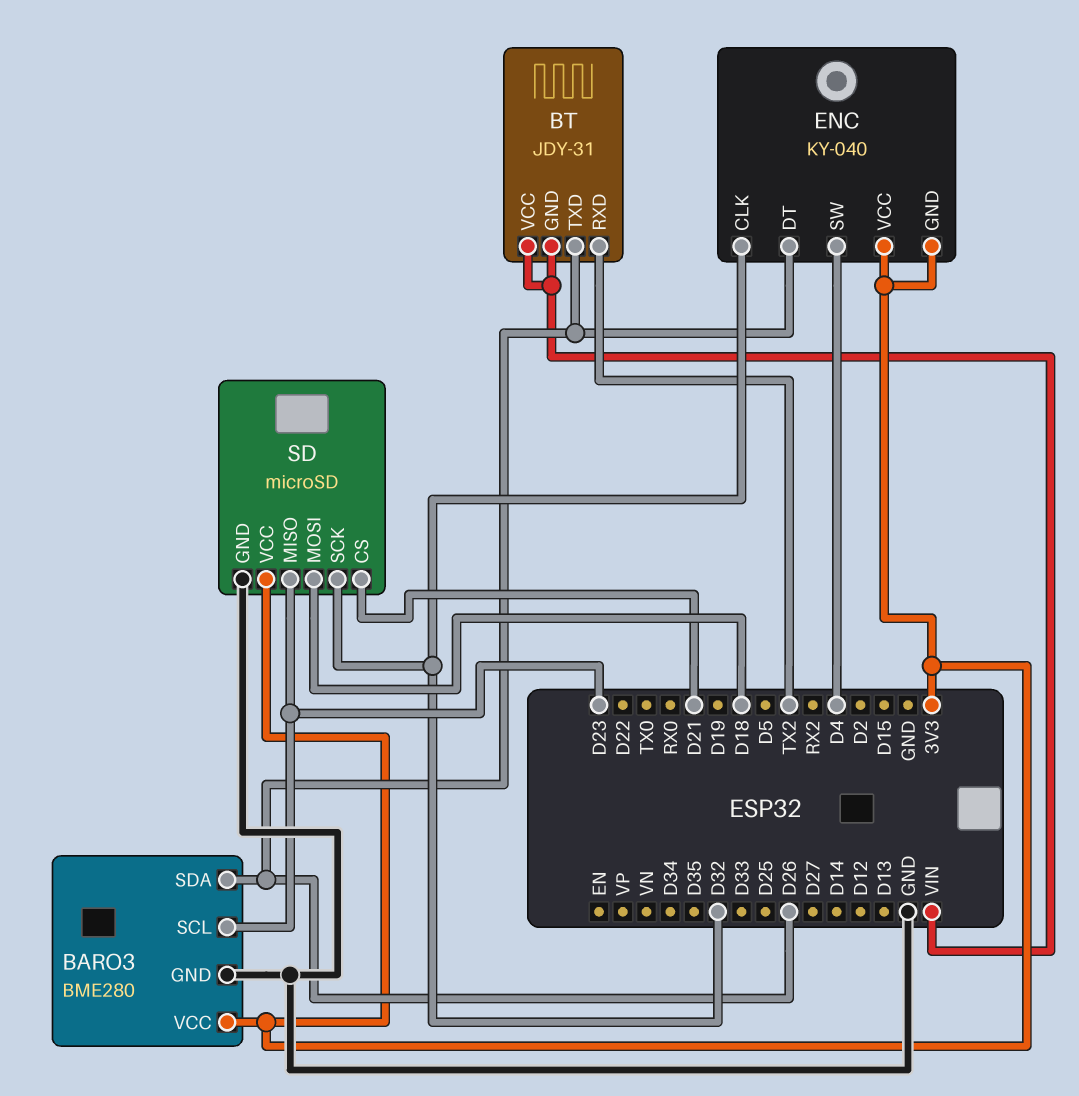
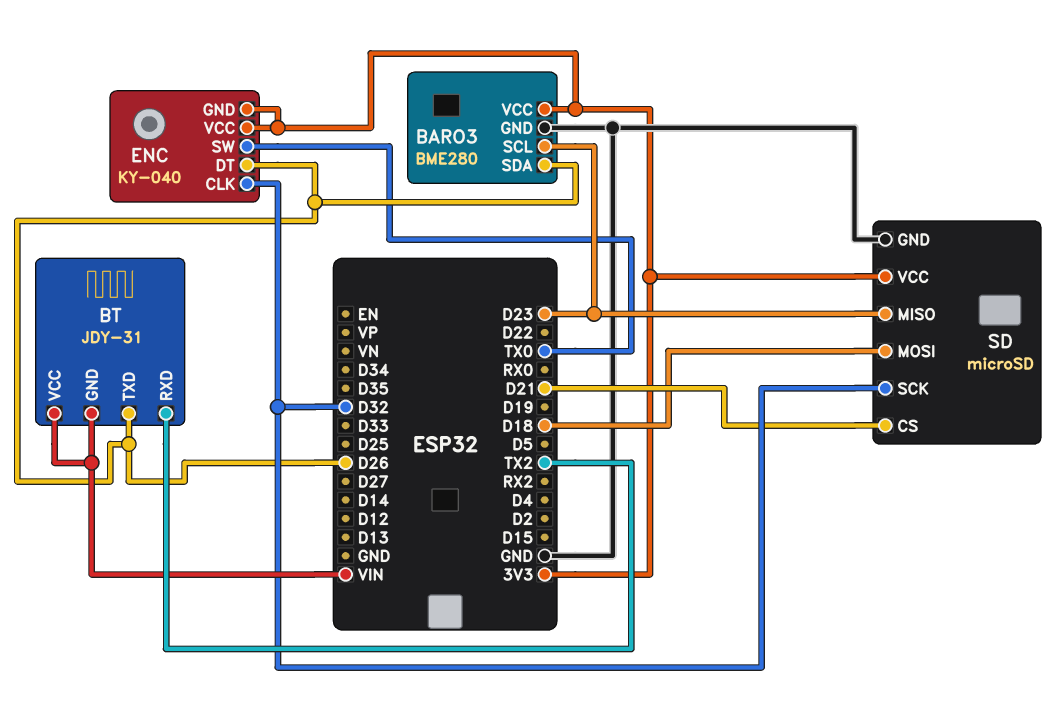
ENC pin SW: D4 -> TX0

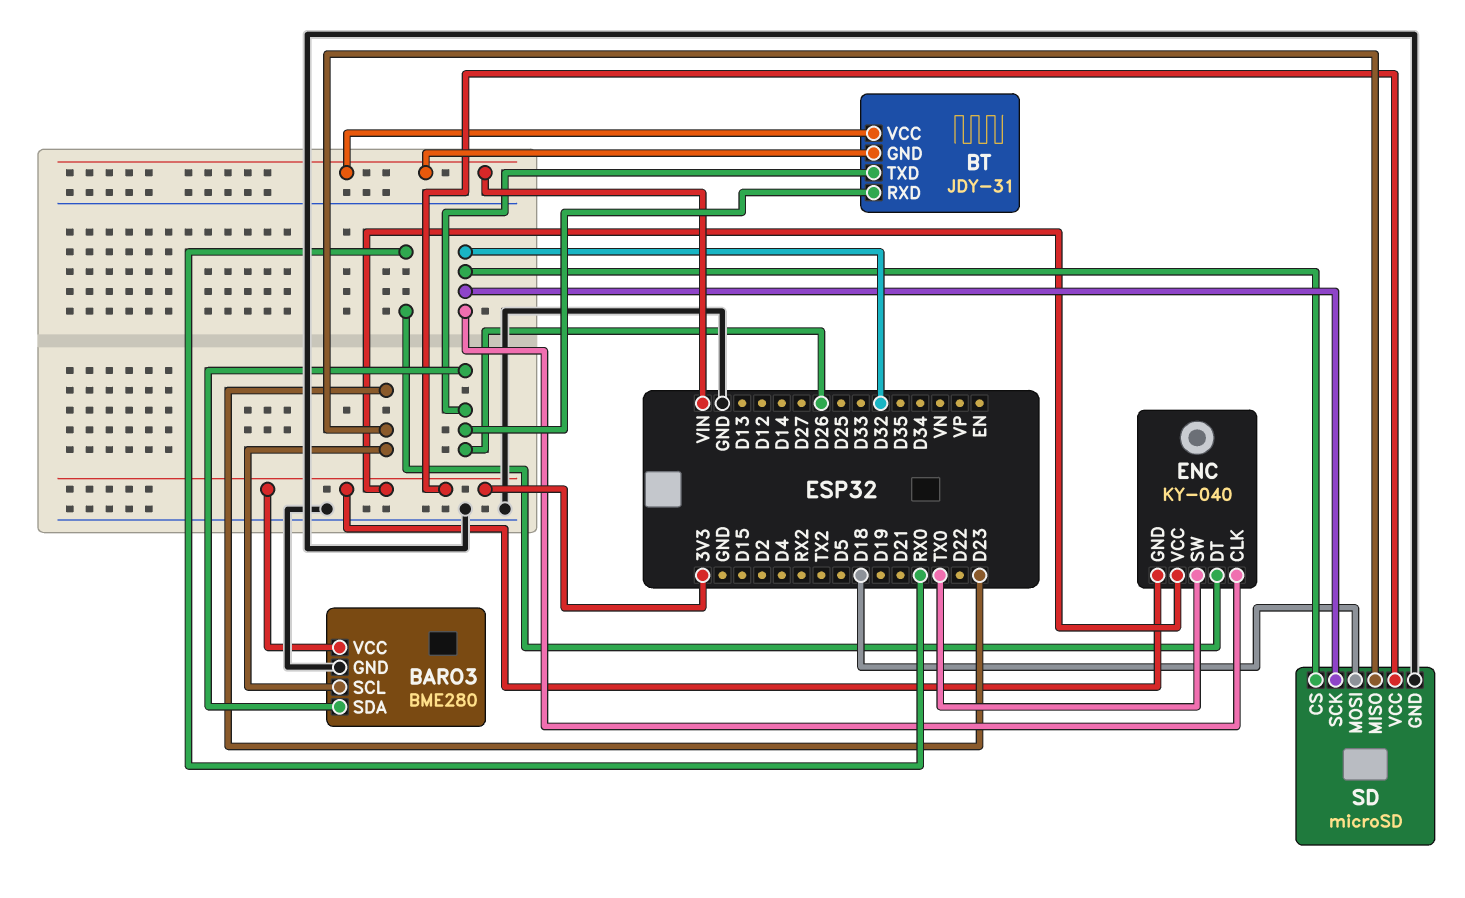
BT pin RXD: TX2 -> D26
ENC pin DT: D26 -> RX0
SD pin CS: D21 -> D32

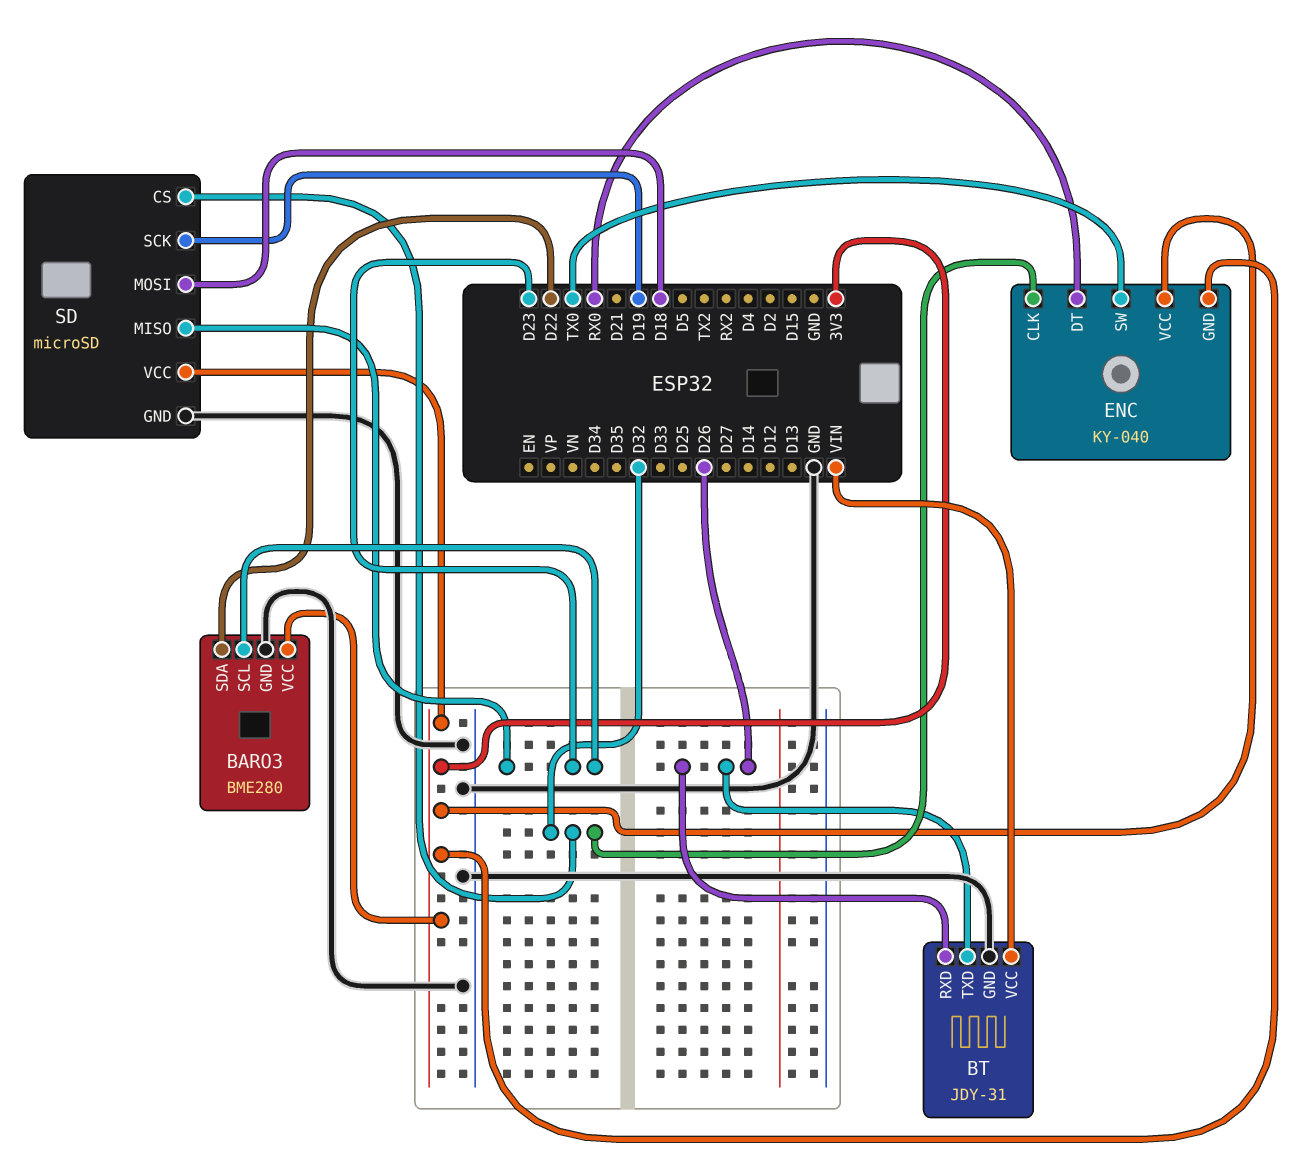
BARO3 pin SDA: D26 -> D22
BT pin GND: VIN -> GND
SD pin SCK: D32 -> D19

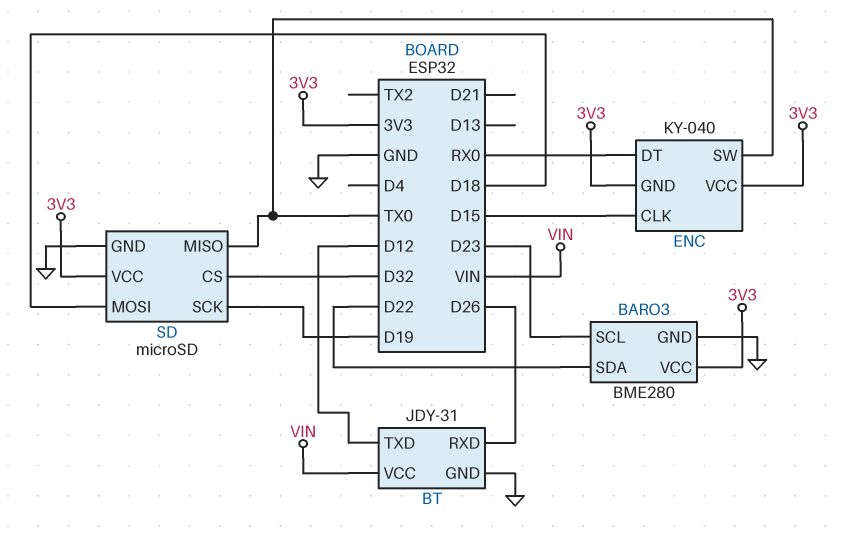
BT pin TXD: D26 -> D12
ENC pin CLK: D32 -> D15
SD pin MISO: D23 -> TX0

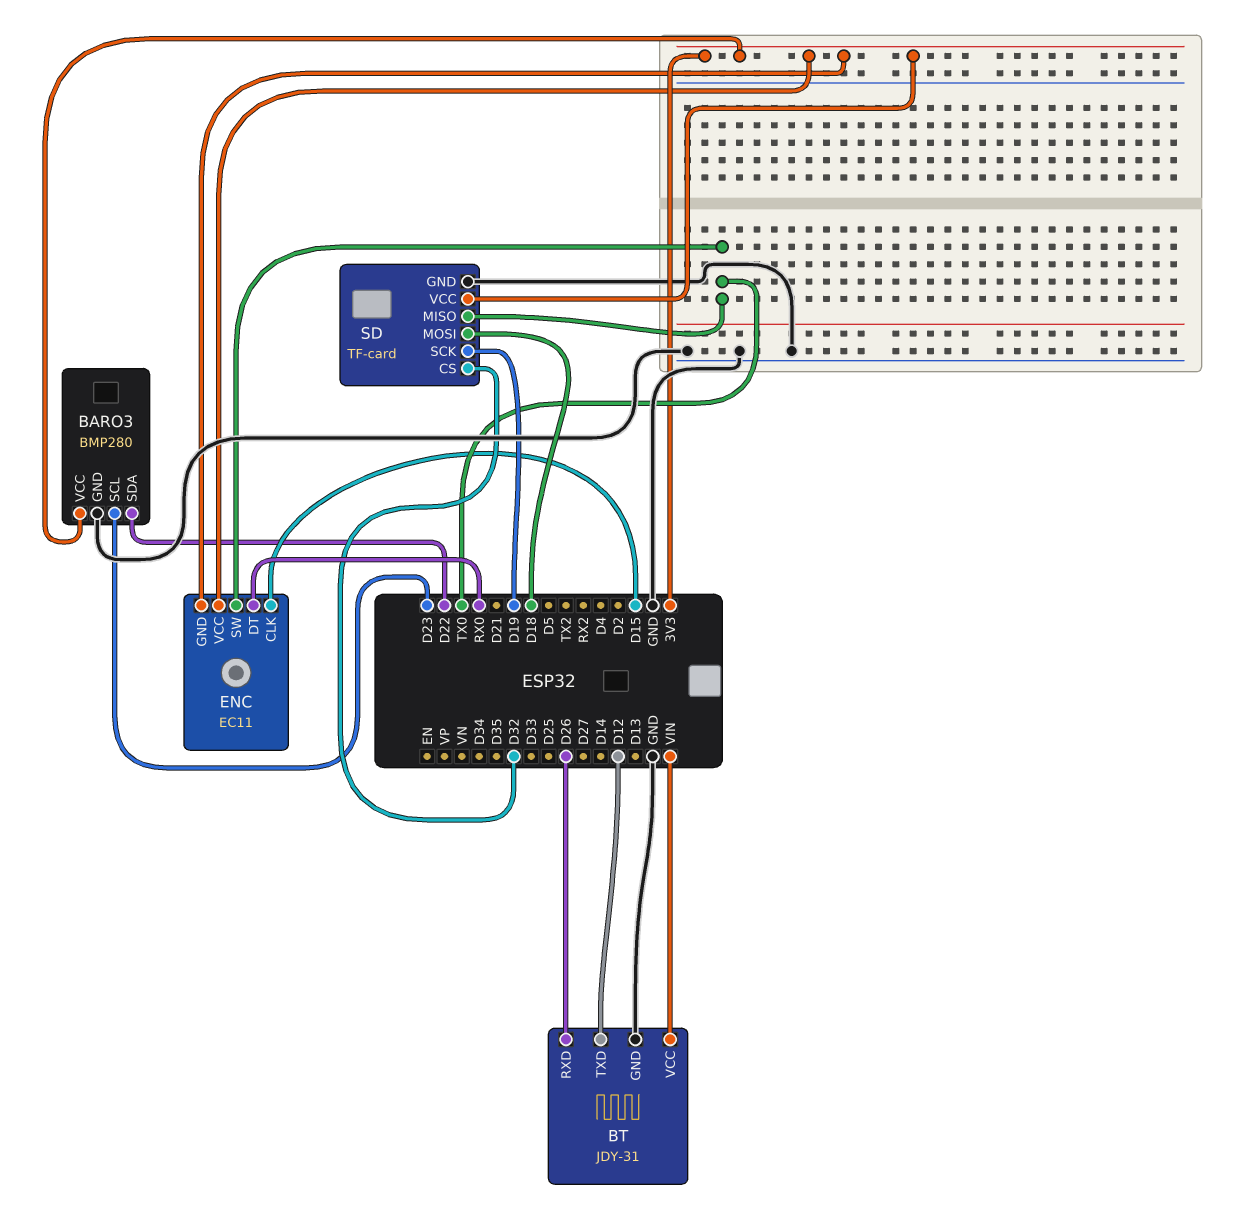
BARO3: BME280 -> BMP280
ENC: KY-040 -> EC11
SD: microSD -> TF-card

